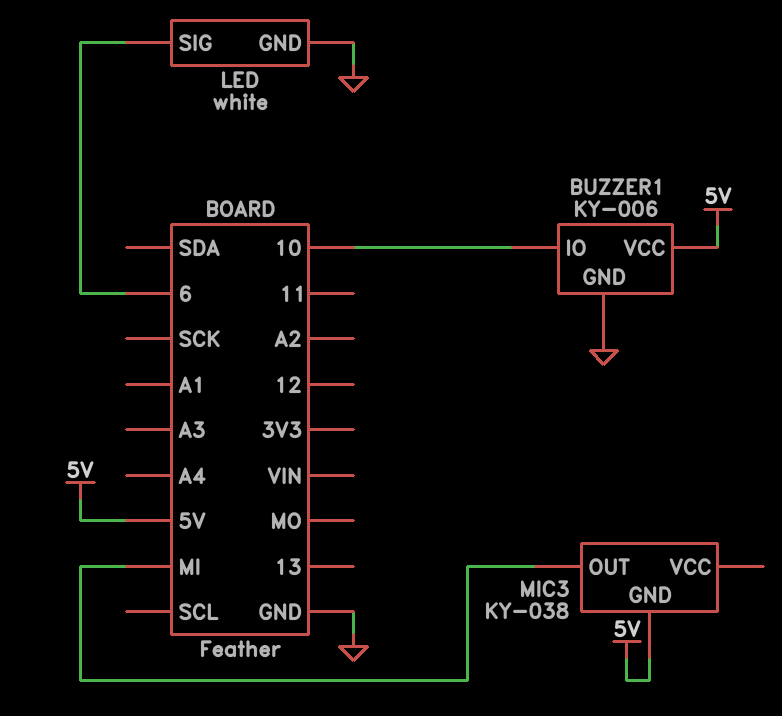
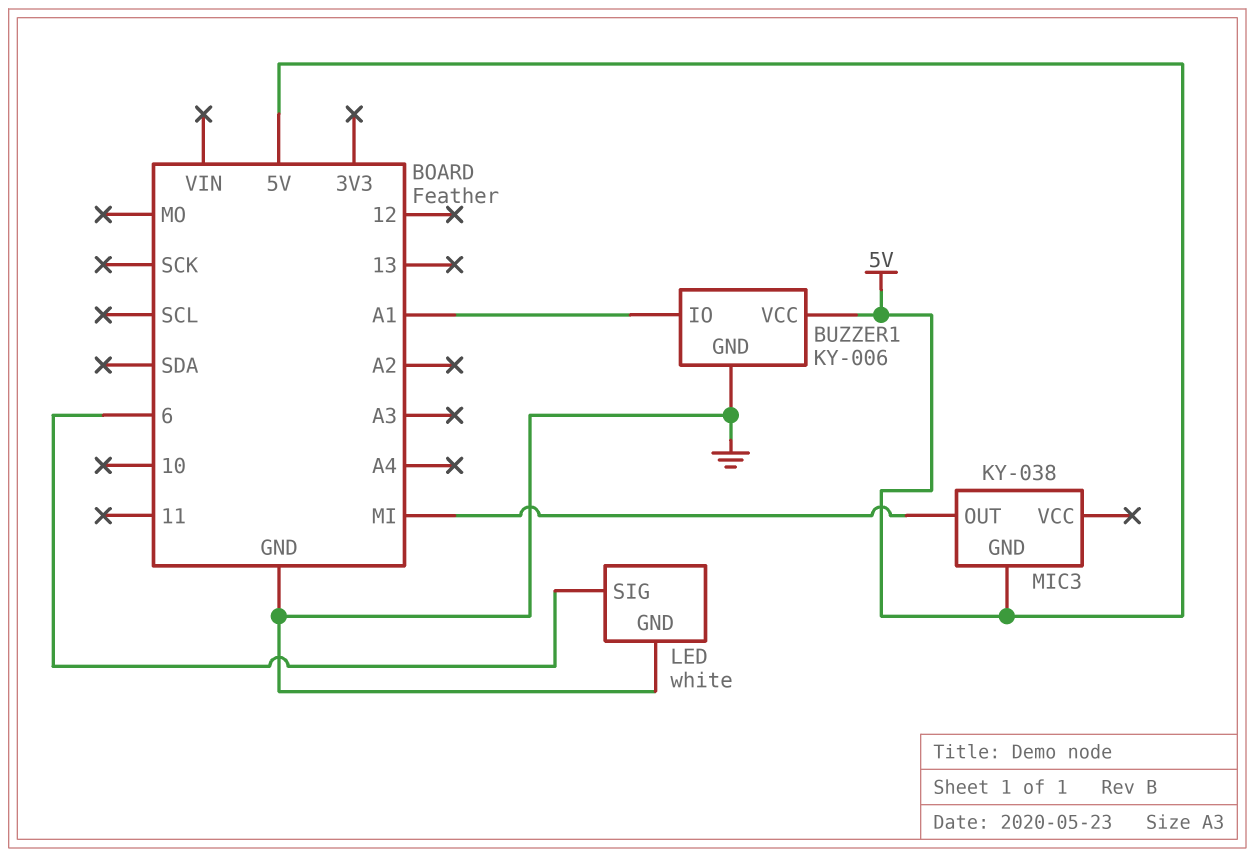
BUZZER1 pin IO: 10 -> A1

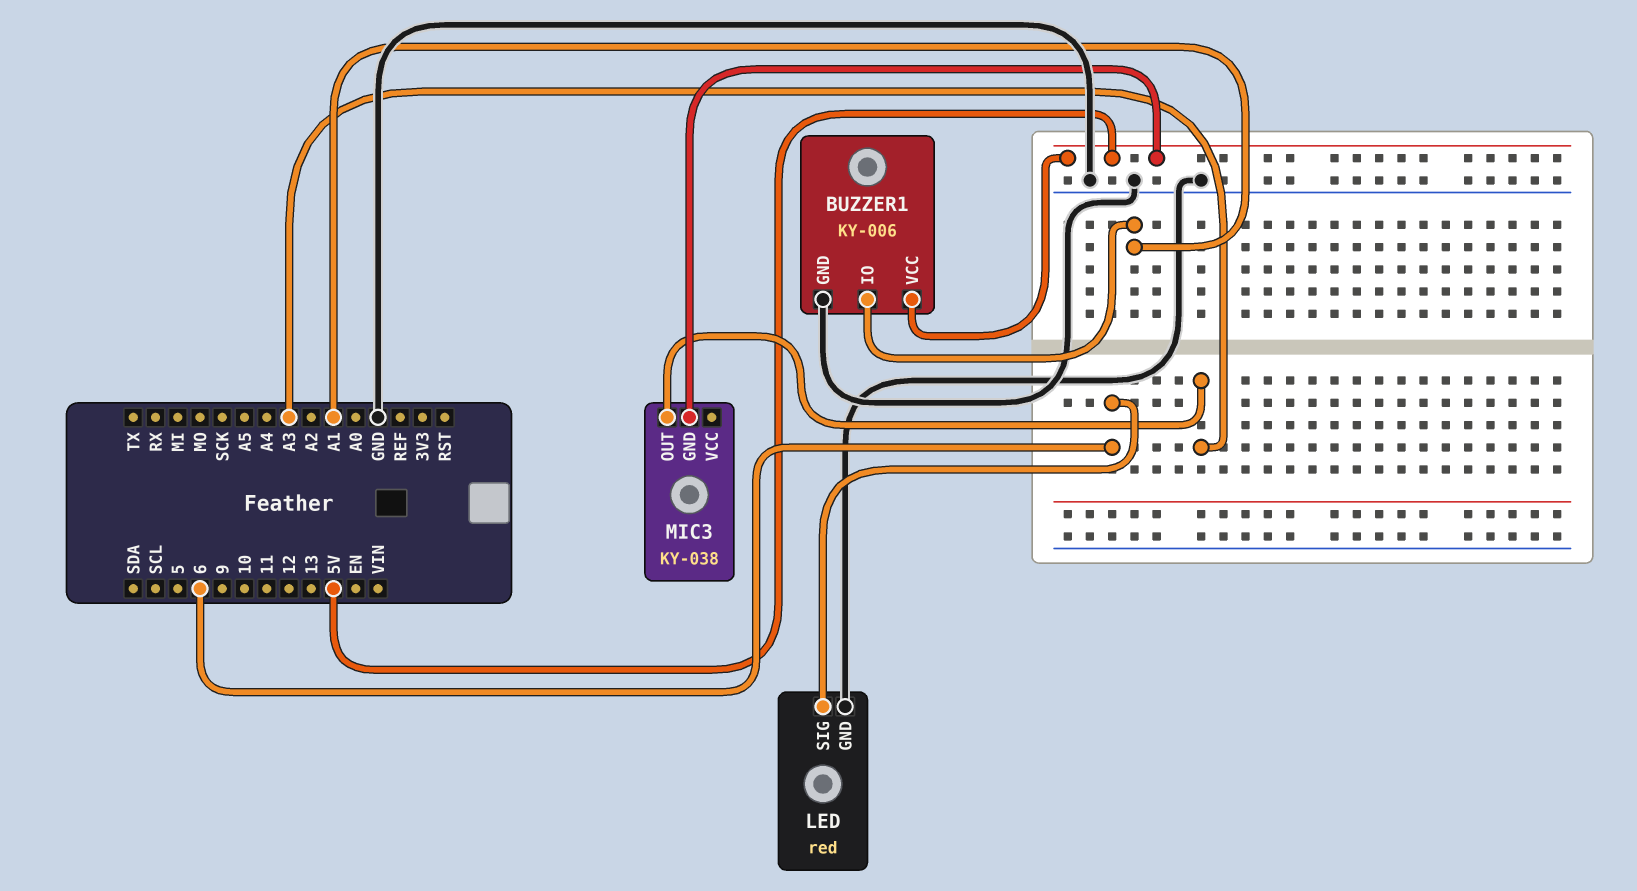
LED: white -> red
MIC3 pin OUT: MI -> A3

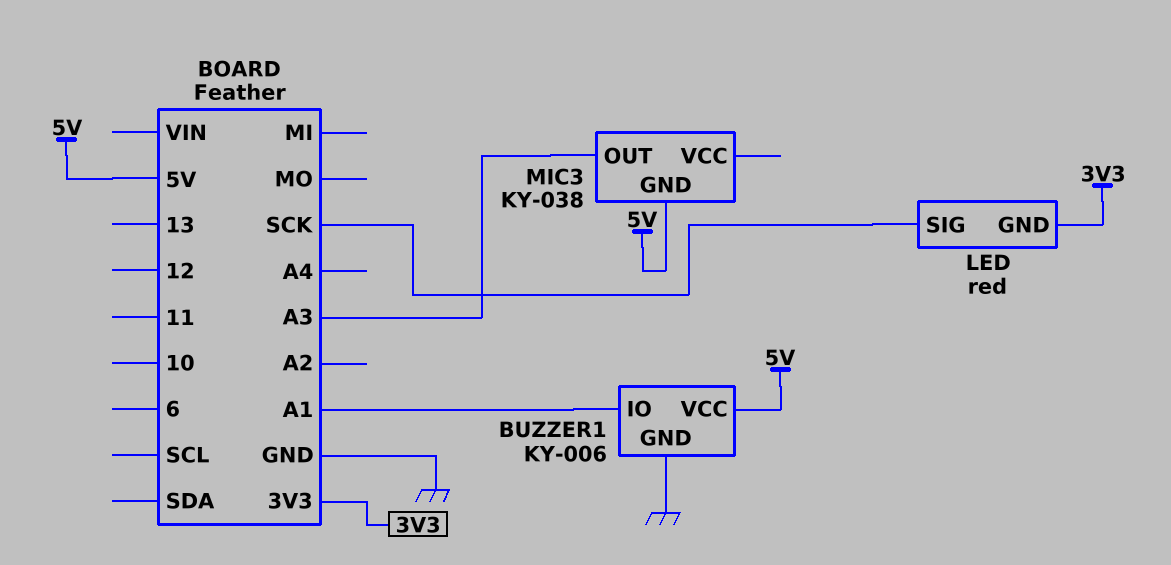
LED pin GND: GND -> 3V3
LED pin SIG: 6 -> SCK

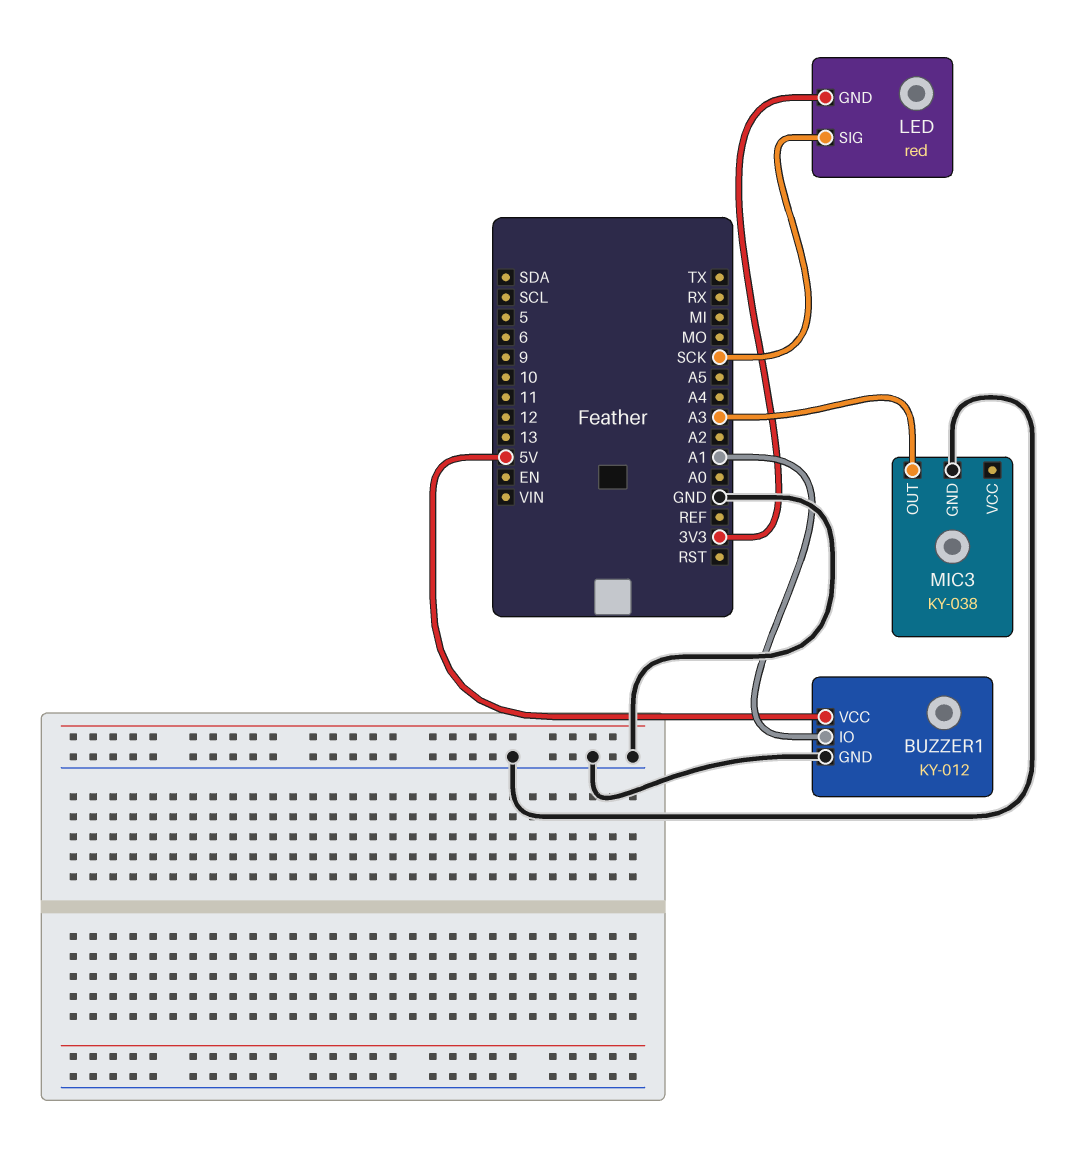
BUZZER1: KY-006 -> KY-012
MIC3 pin GND: 5V -> GND

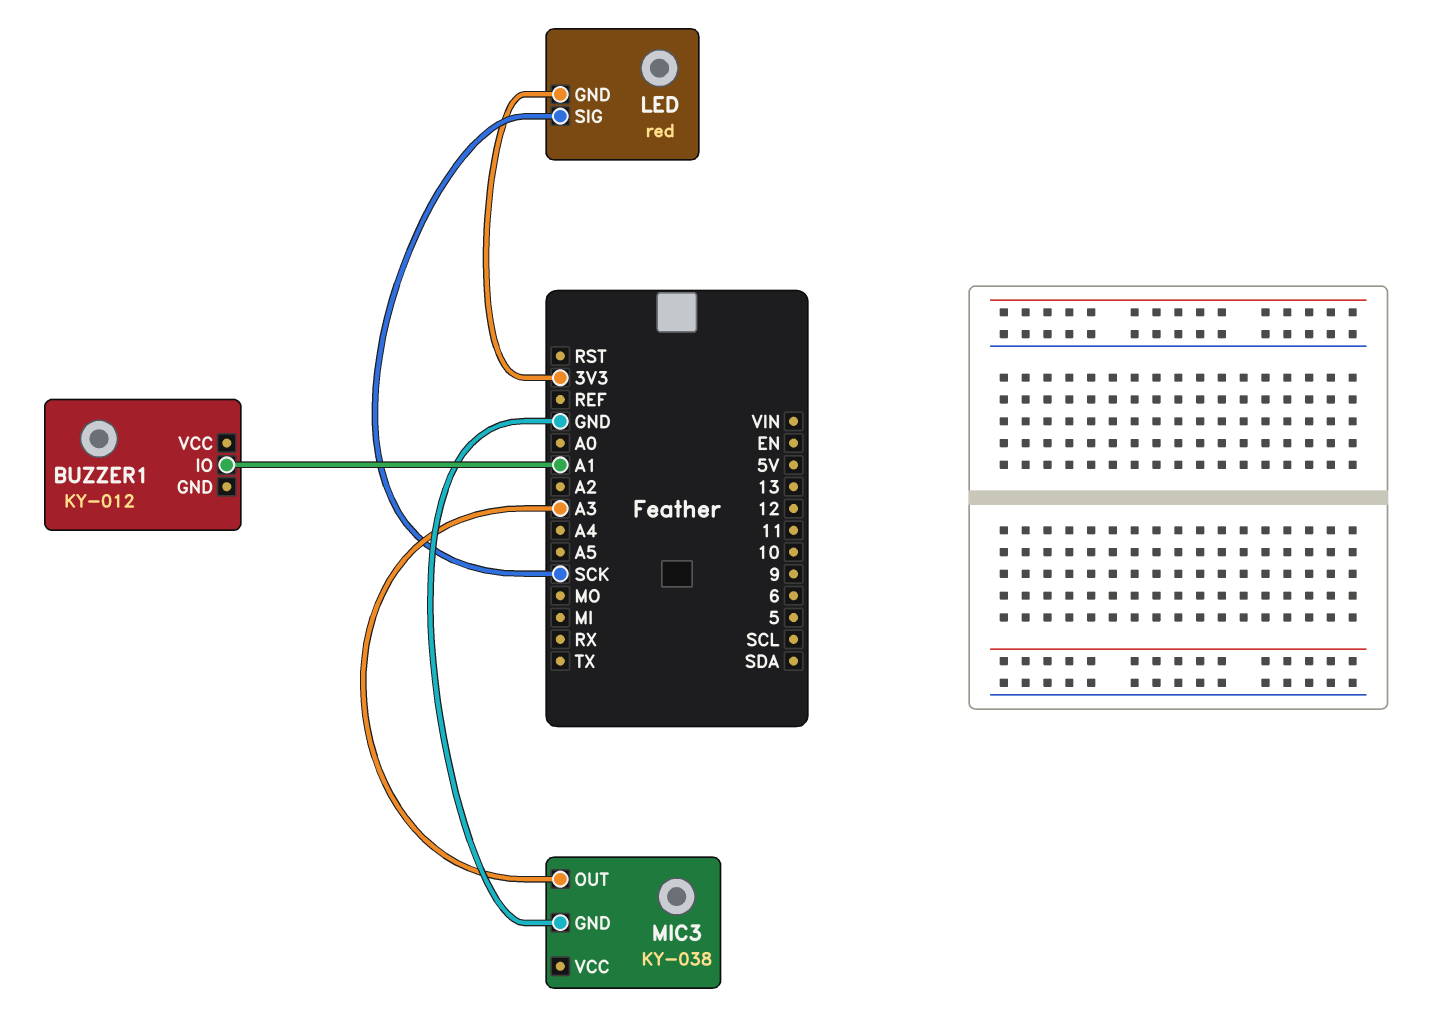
BUZZER1 pin GND: GND -> none
BUZZER1 pin VCC: 5V -> none

